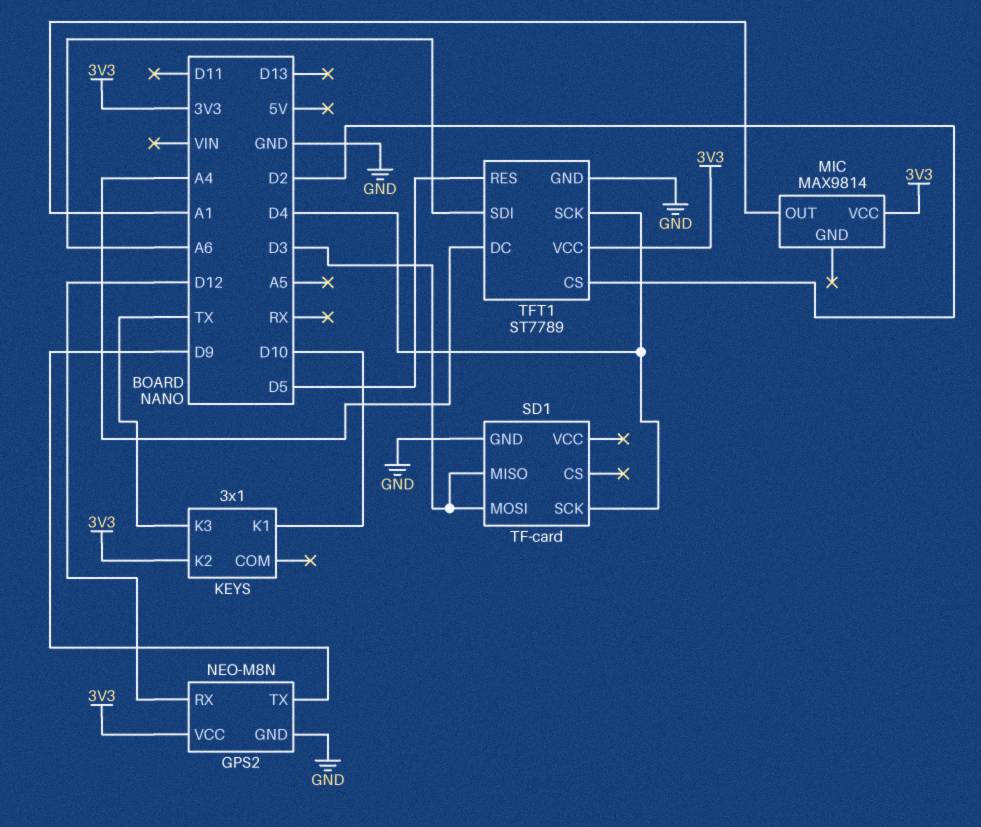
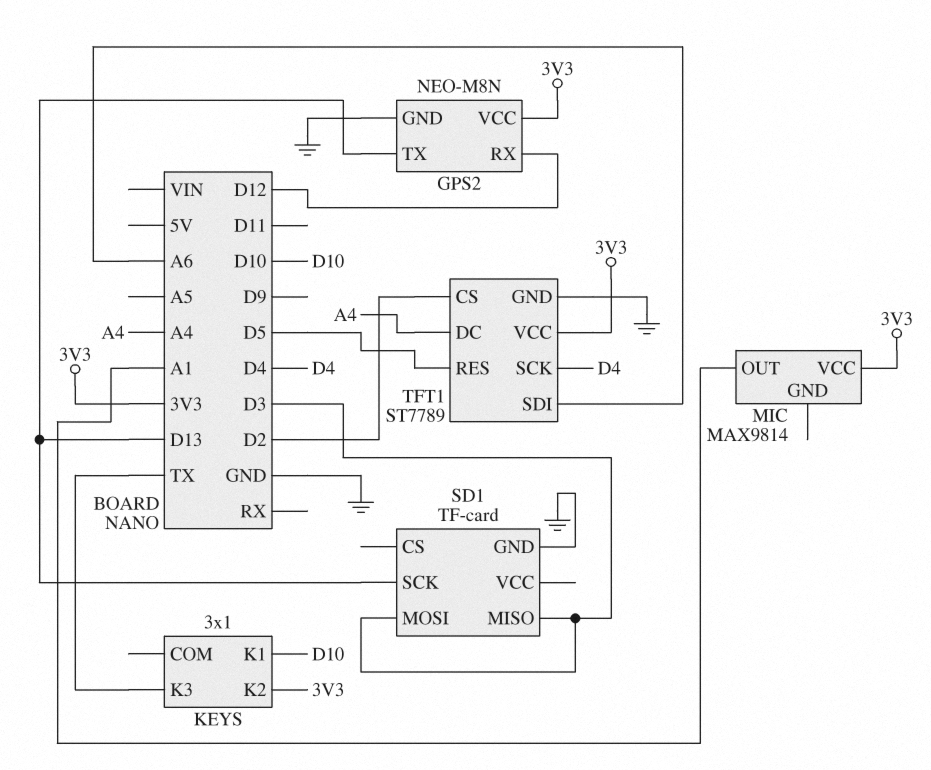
GPS2 pin TX: D9 -> D13
SD1 pin SCK: D4 -> D13

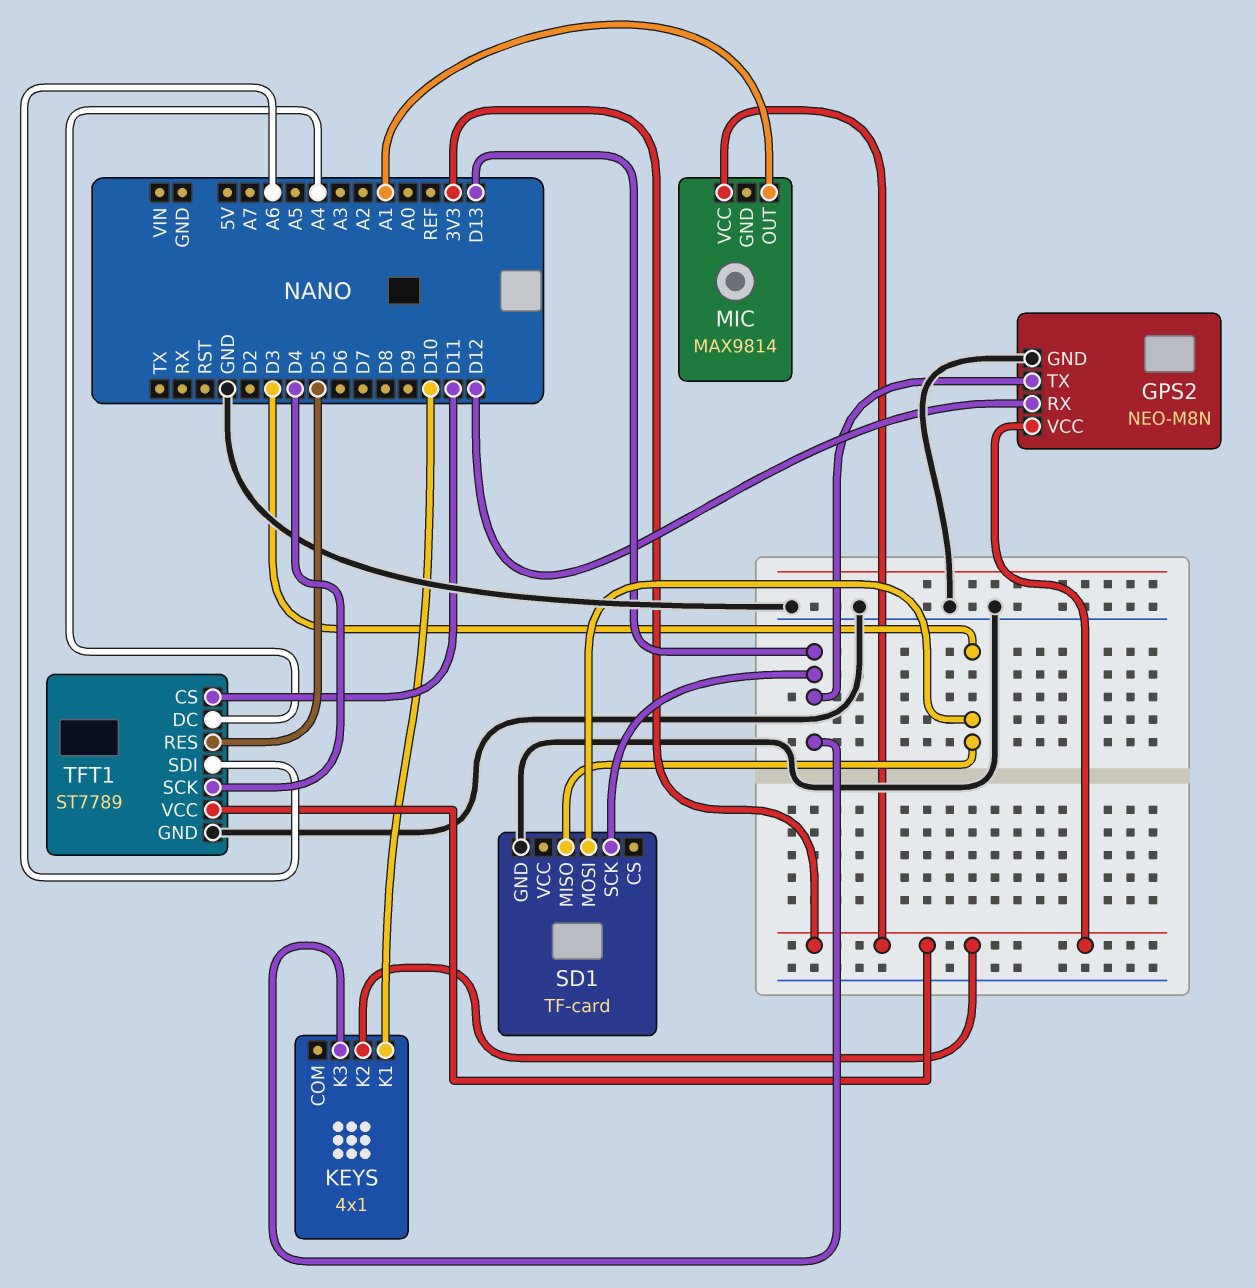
KEYS: 3x1 -> 4x1
KEYS pin K3: TX -> D13
TFT1 pin CS: D2 -> D11

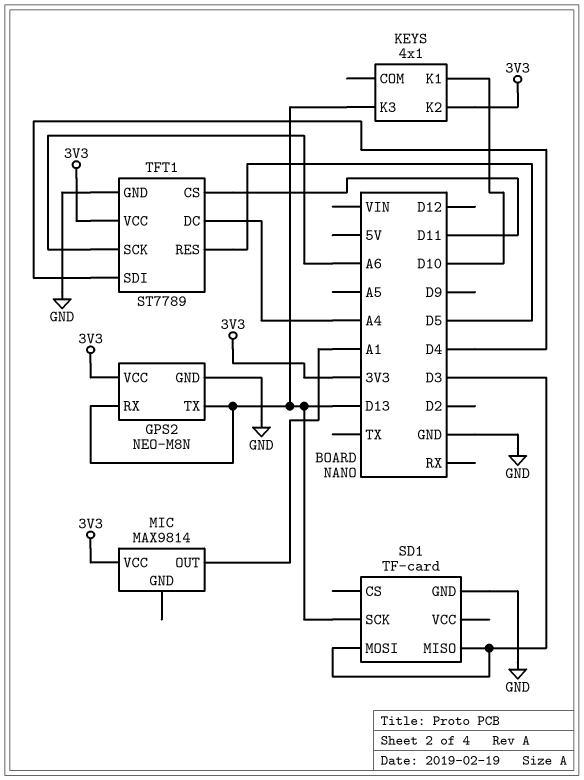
GPS2 pin RX: D12 -> D13
TFT1 pin SCK: D4 -> A6
TFT1 pin SDI: A6 -> D4

